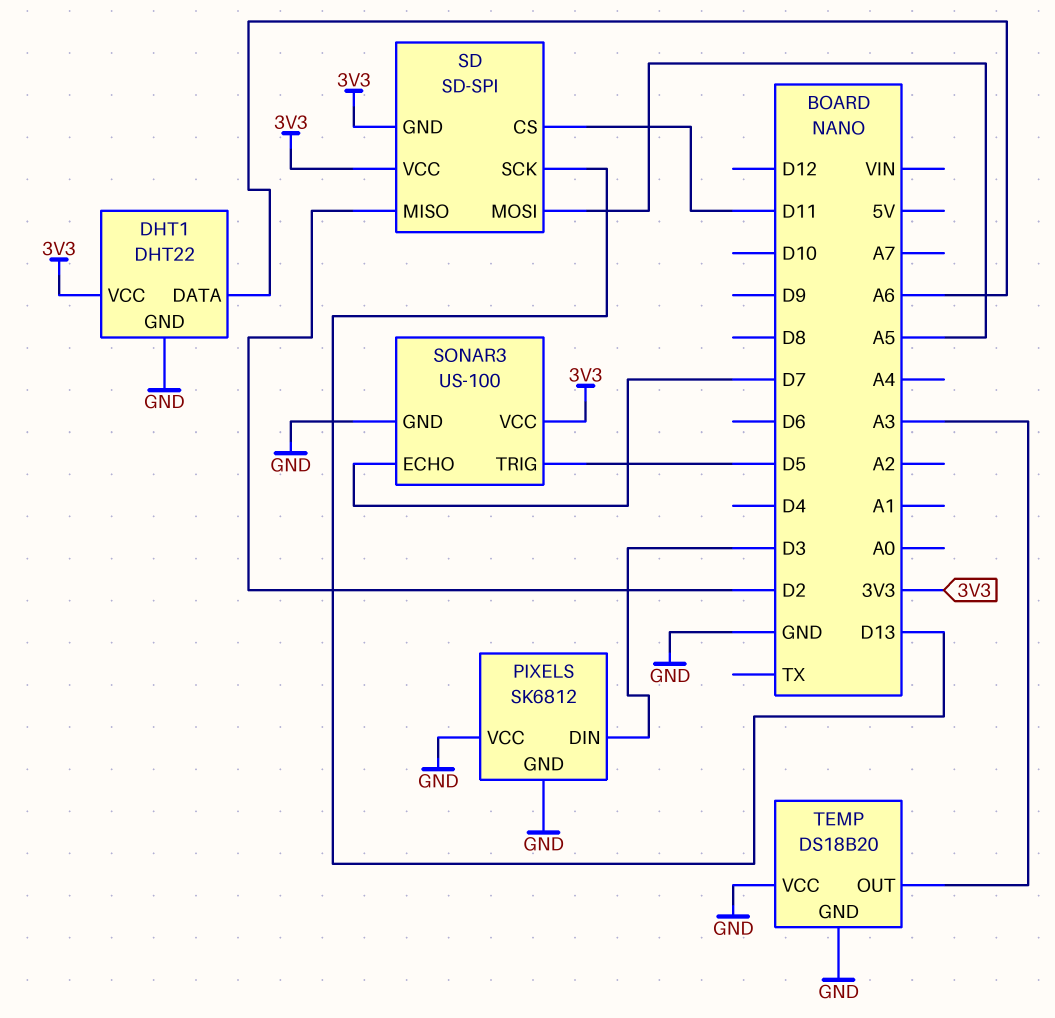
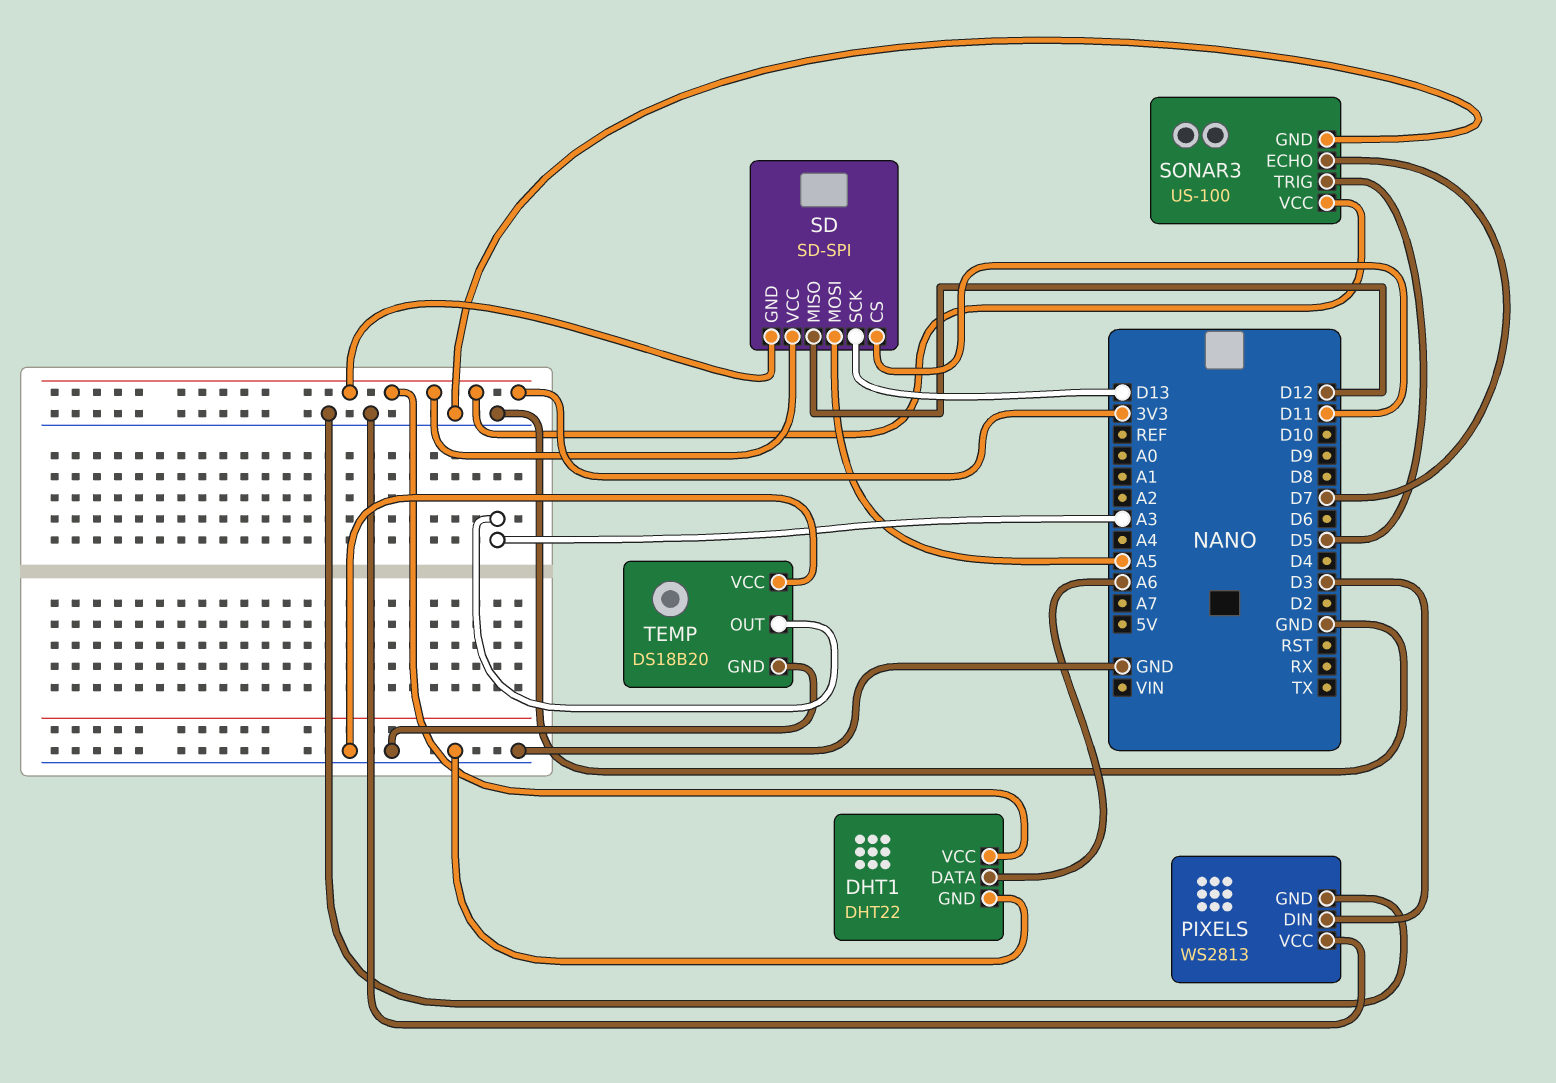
PIXELS: SK6812 -> WS2813
SD pin MISO: D2 -> D12

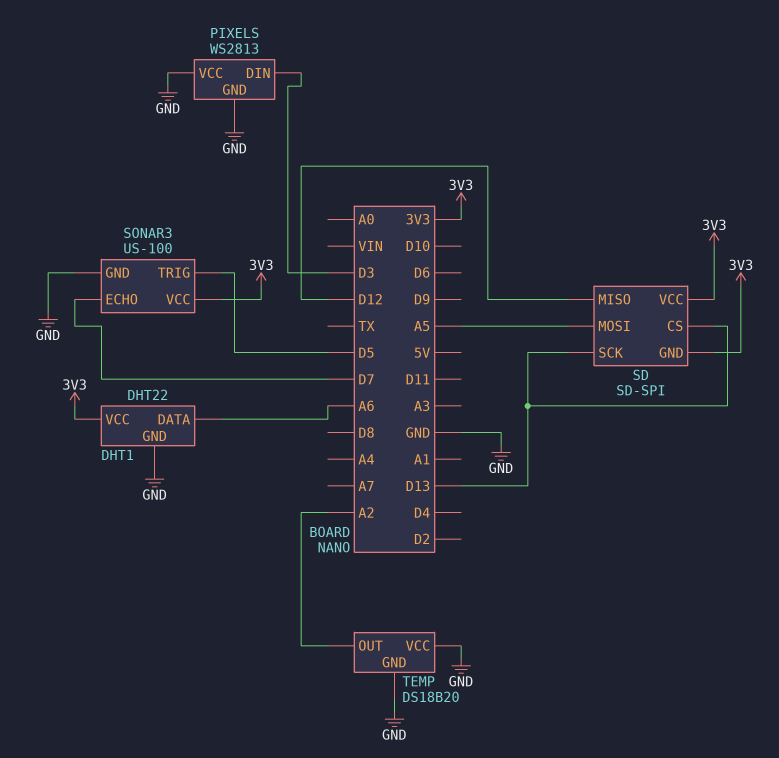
SD pin CS: D11 -> D13
TEMP pin OUT: A3 -> A2

